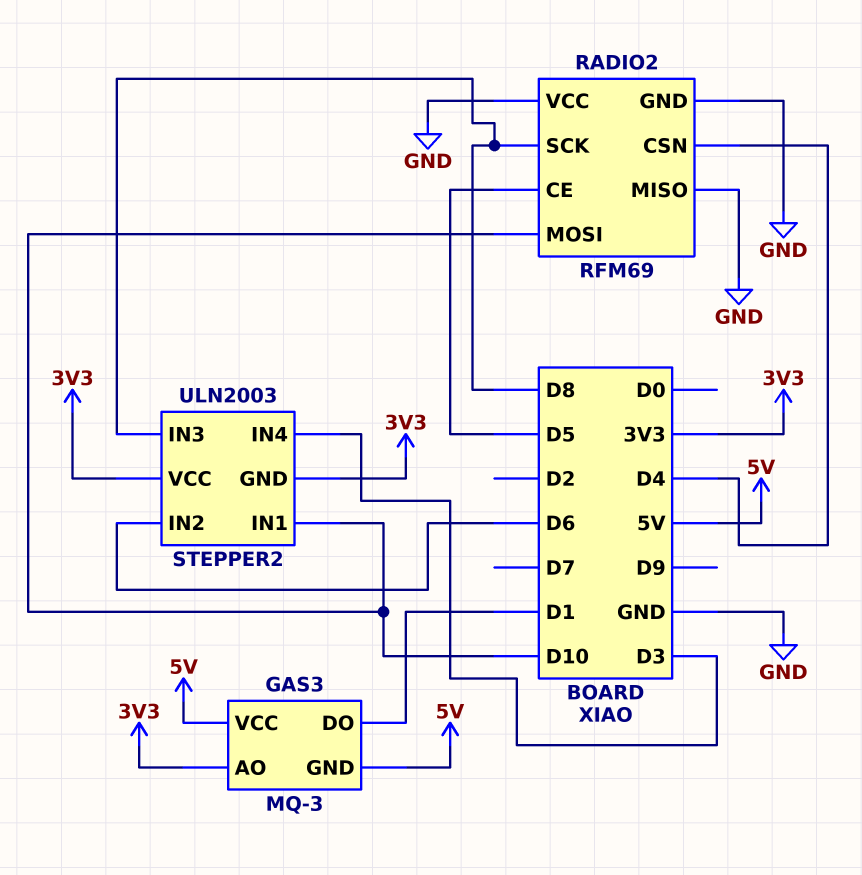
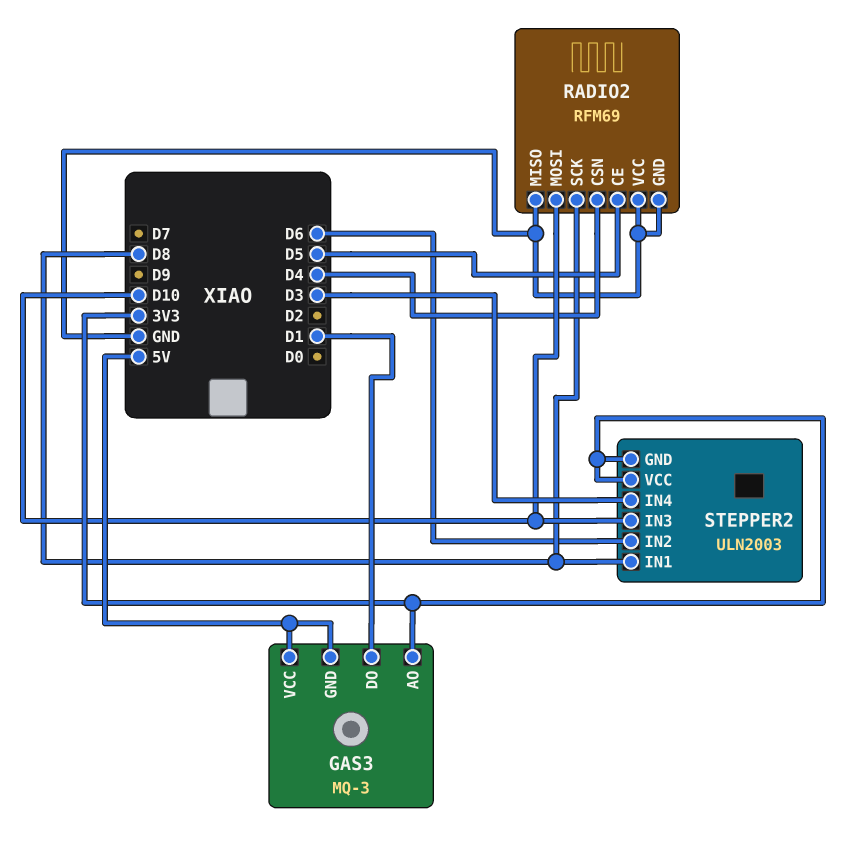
STEPPER2 pin IN1: D10 -> D8
STEPPER2 pin IN3: D8 -> D10

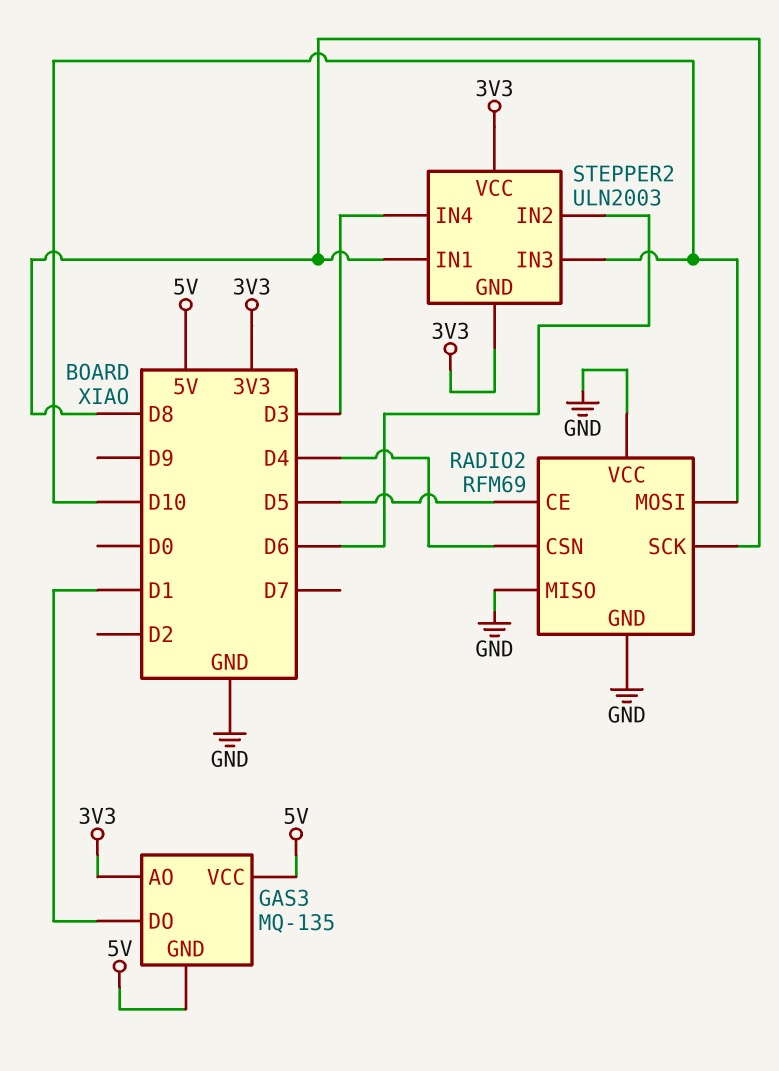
GAS3: MQ-3 -> MQ-135

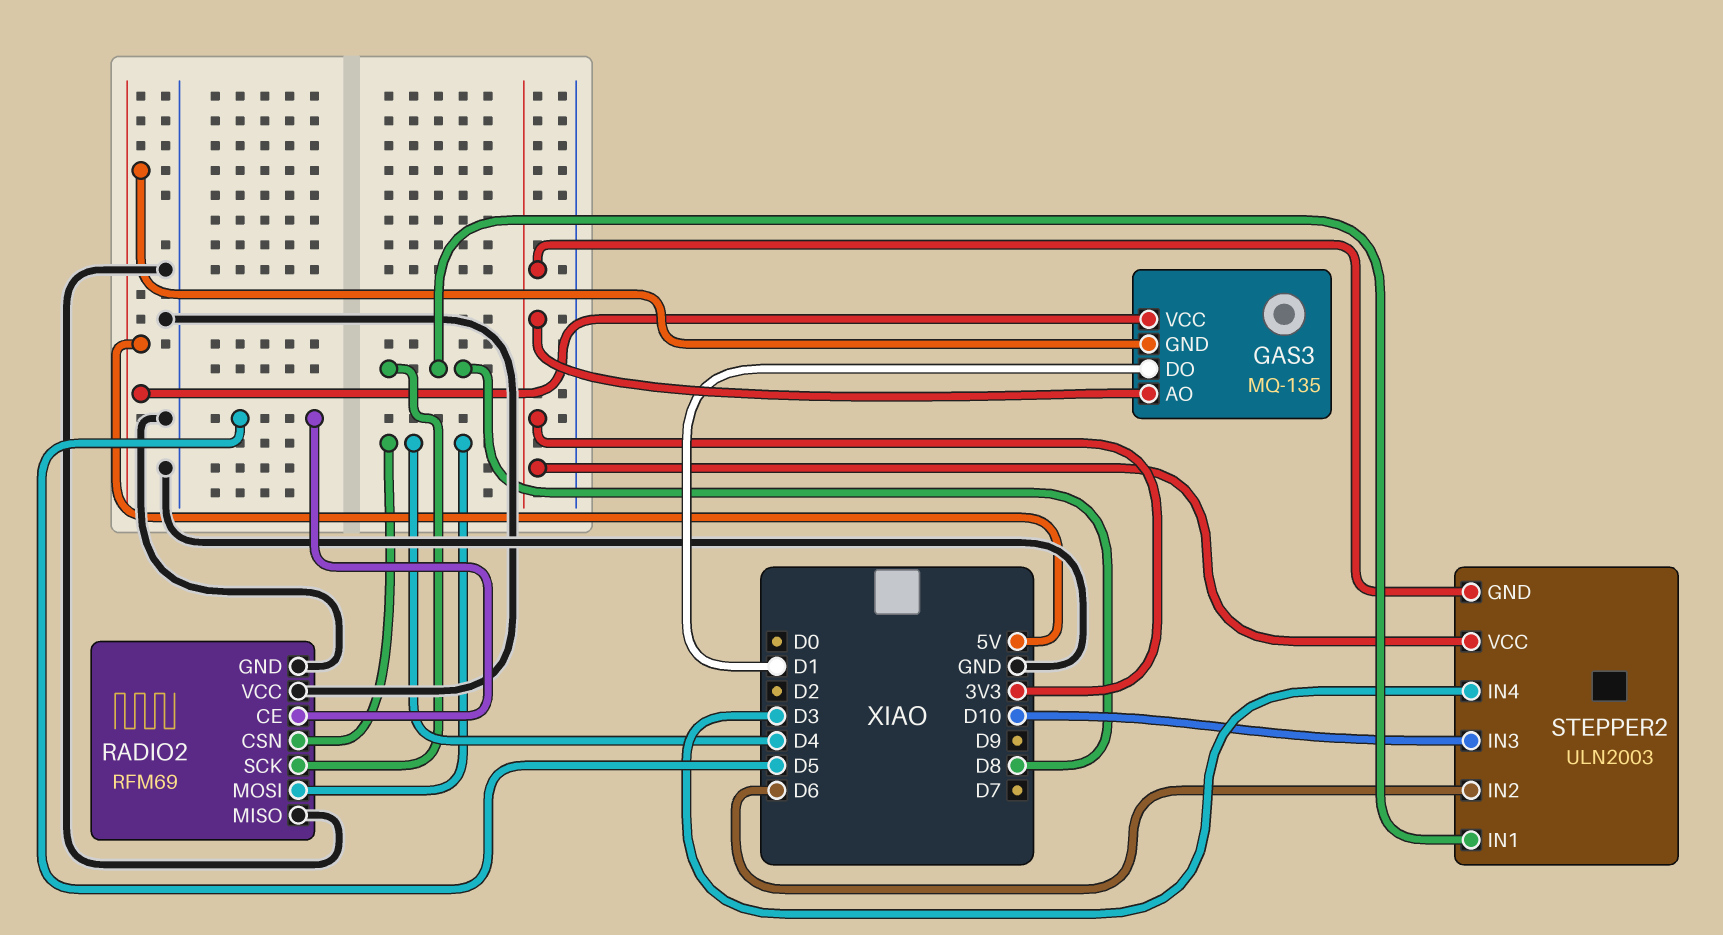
RADIO2 pin MOSI: D10 -> D4

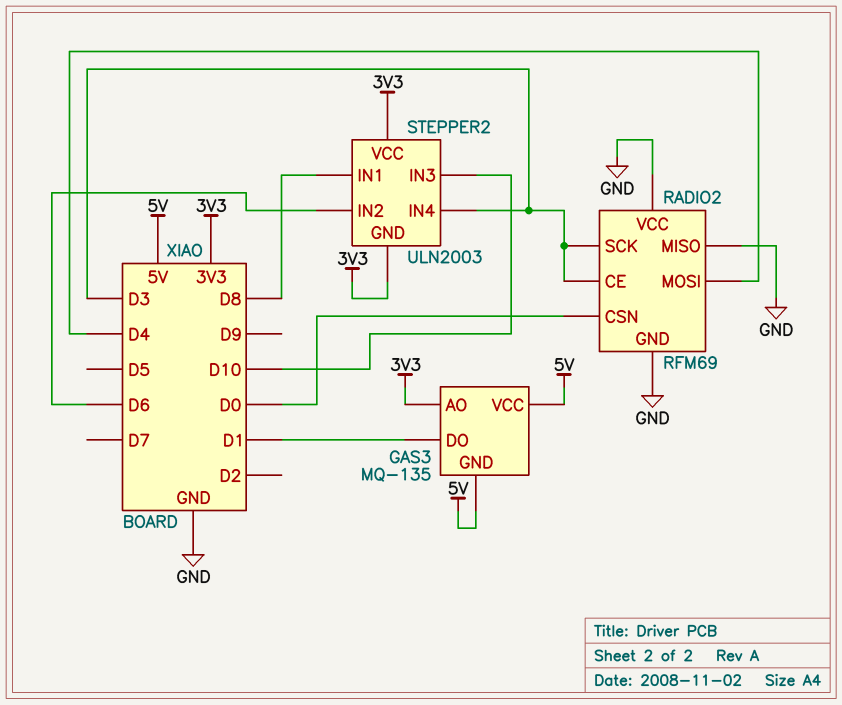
RADIO2 pin CE: D5 -> D3
RADIO2 pin CSN: D4 -> D0
RADIO2 pin SCK: D8 -> D3

